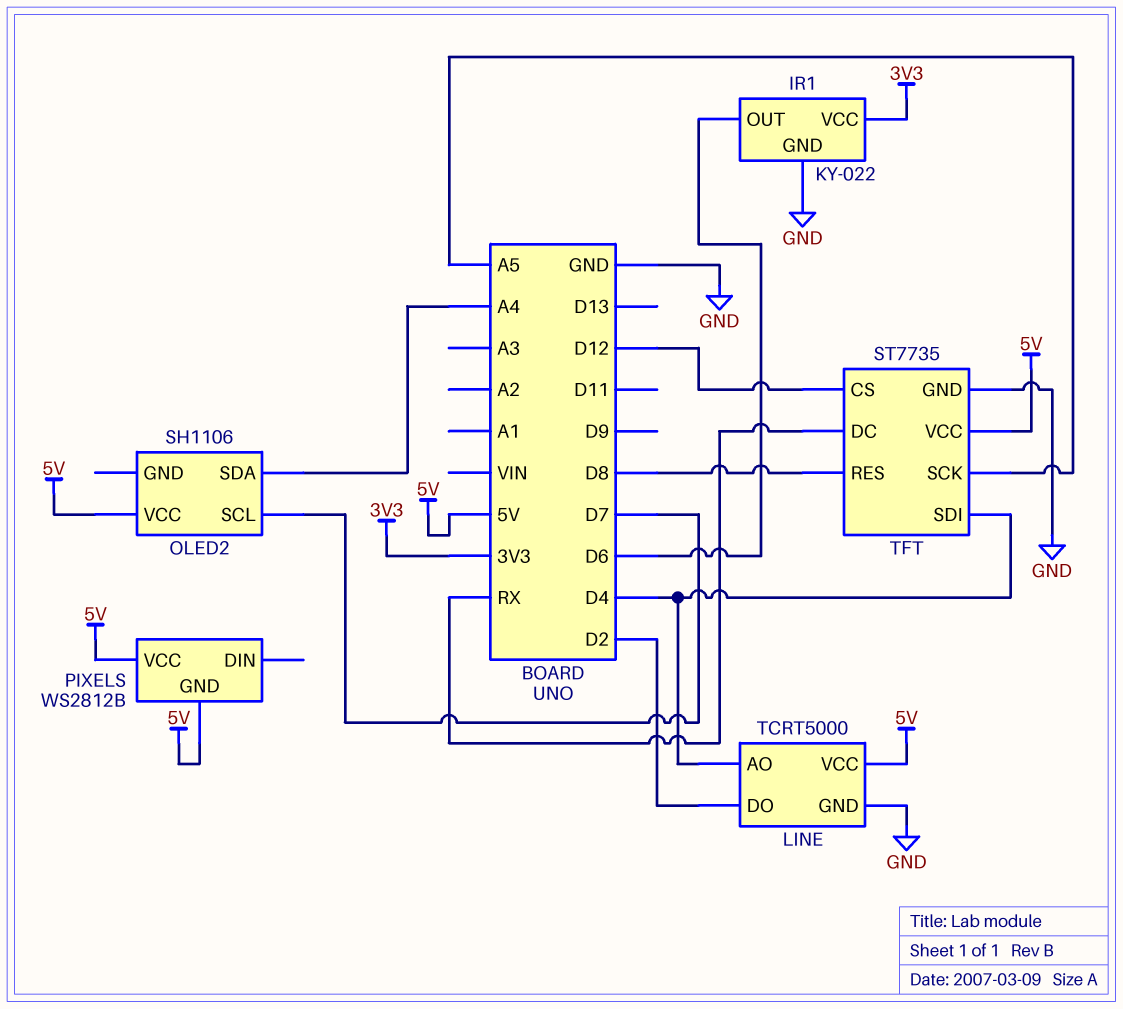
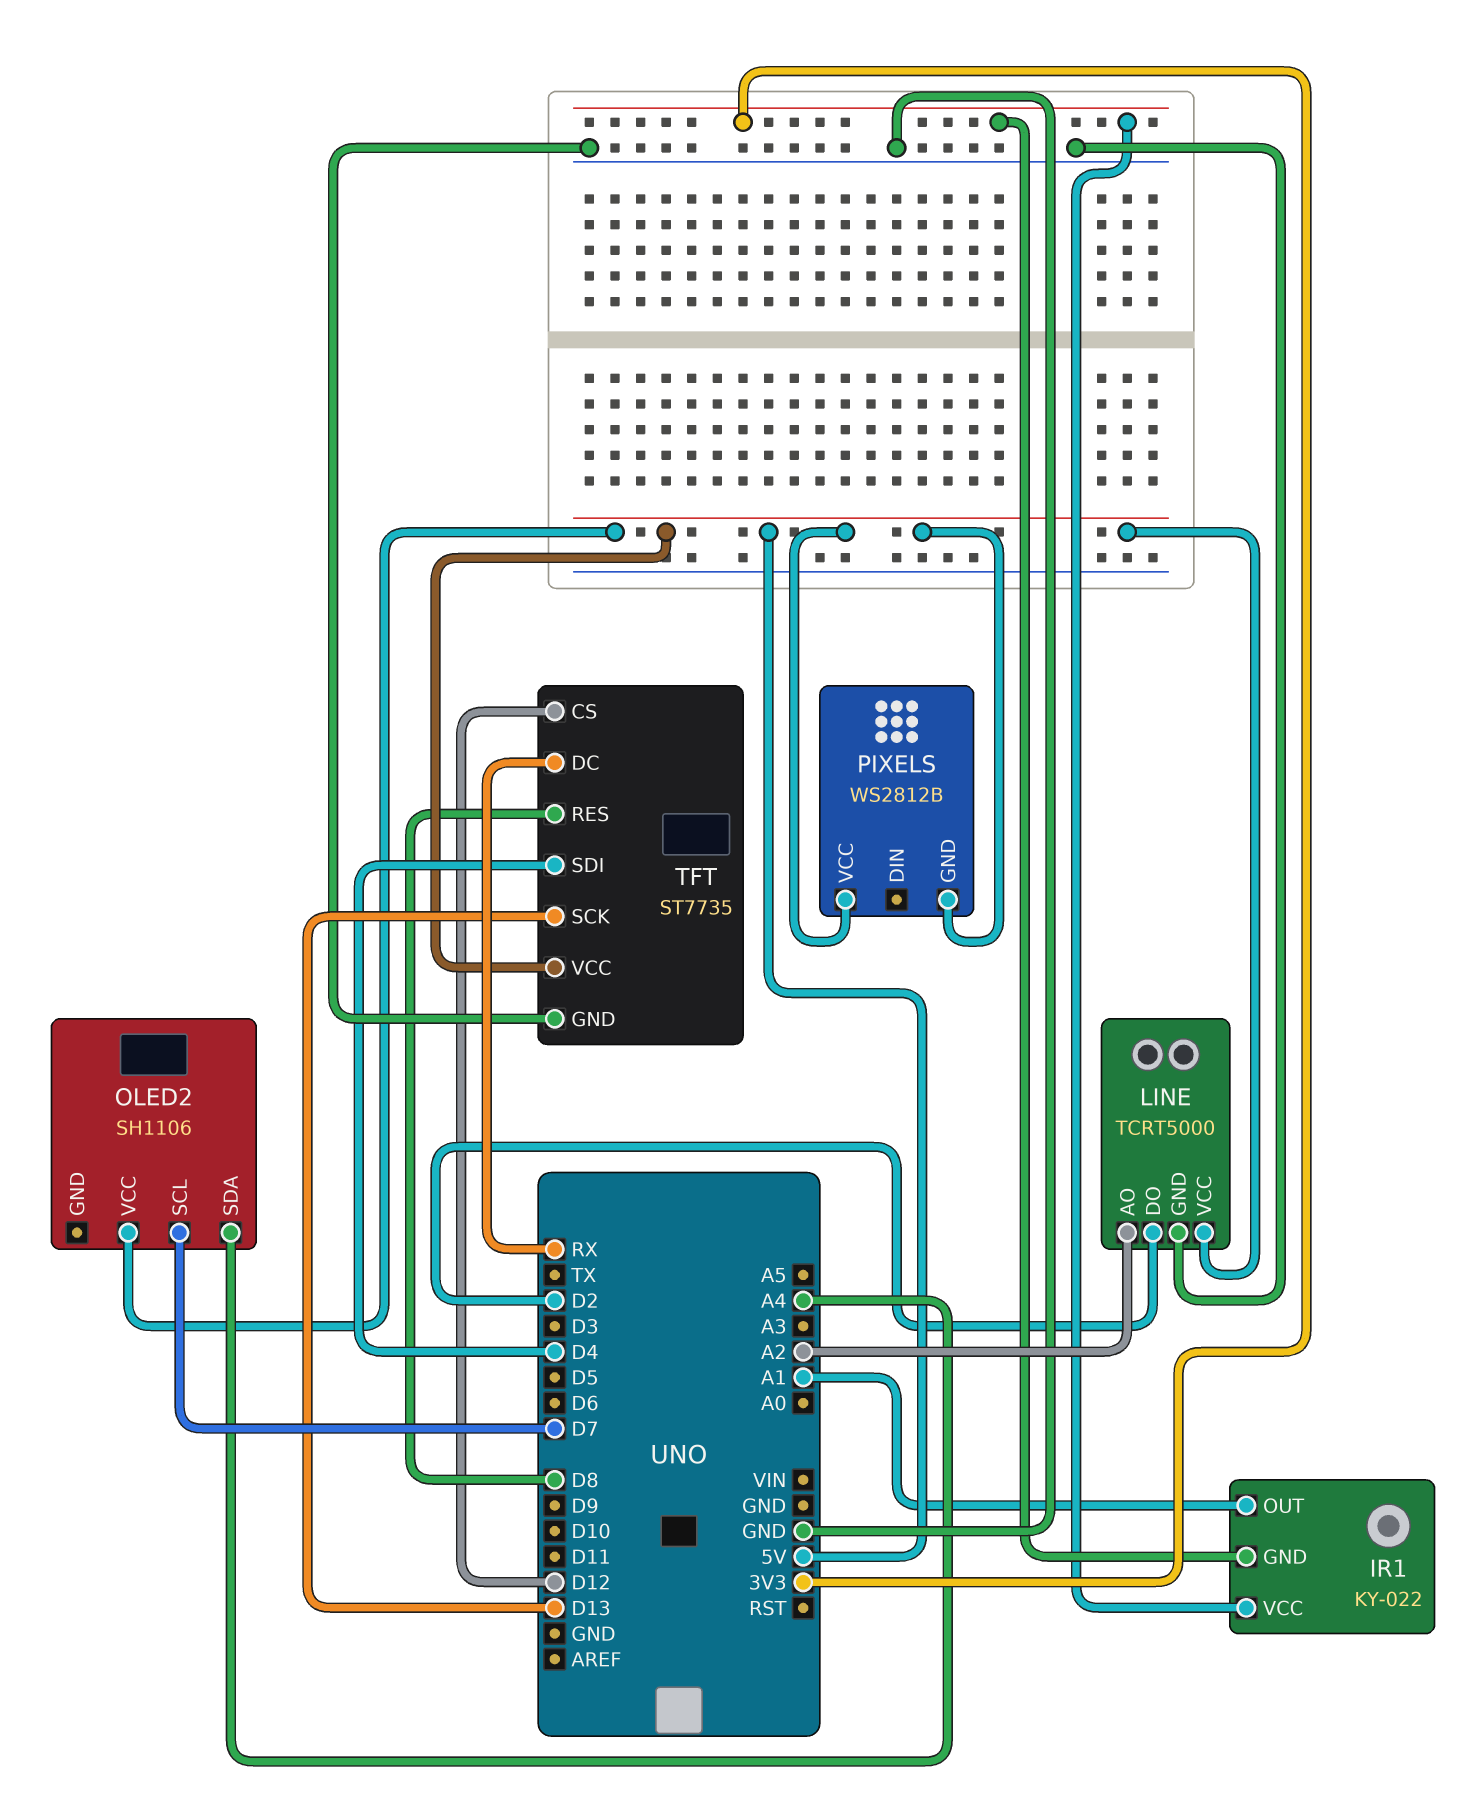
IR1 pin GND: GND -> 3V3
IR1 pin OUT: D6 -> A1
LINE pin AO: D4 -> A2
TFT pin SCK: A5 -> D13

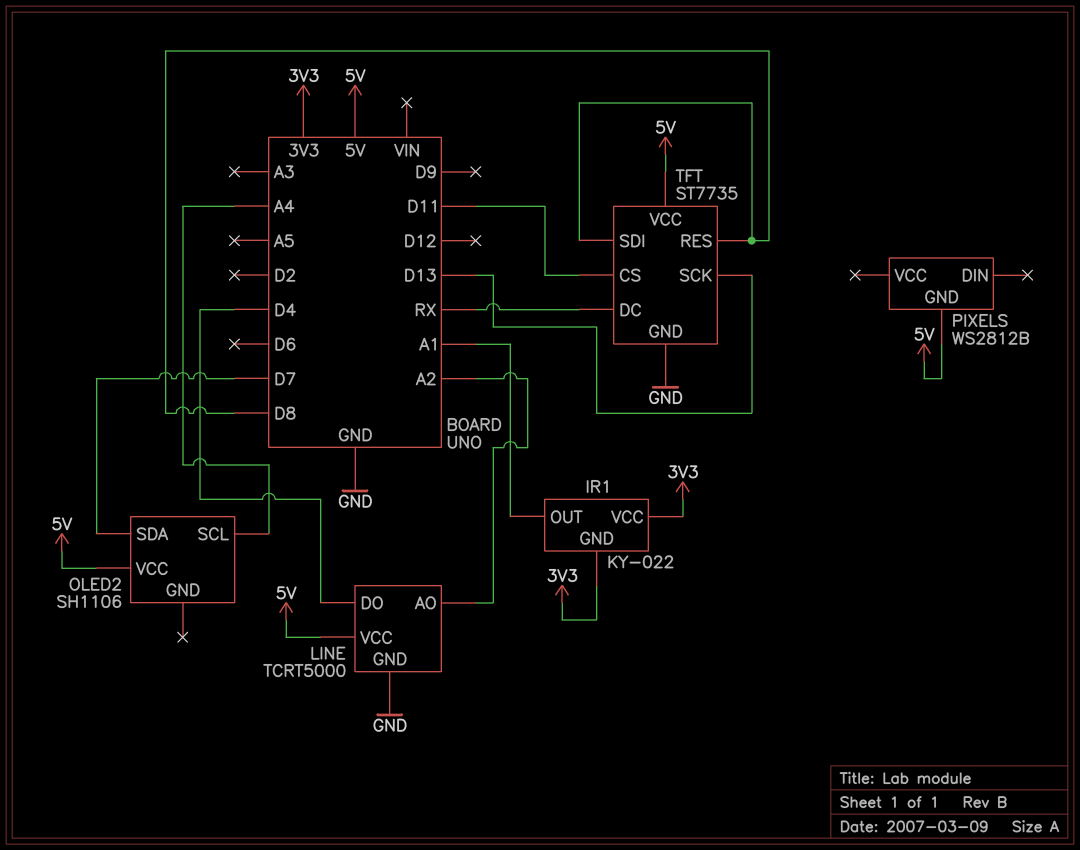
LINE pin DO: D2 -> D4
OLED2 pin SCL: D7 -> A4
OLED2 pin SDA: A4 -> D7
PIXELS pin VCC: 5V -> none
TFT pin CS: D12 -> D11
TFT pin SDI: D4 -> D8

